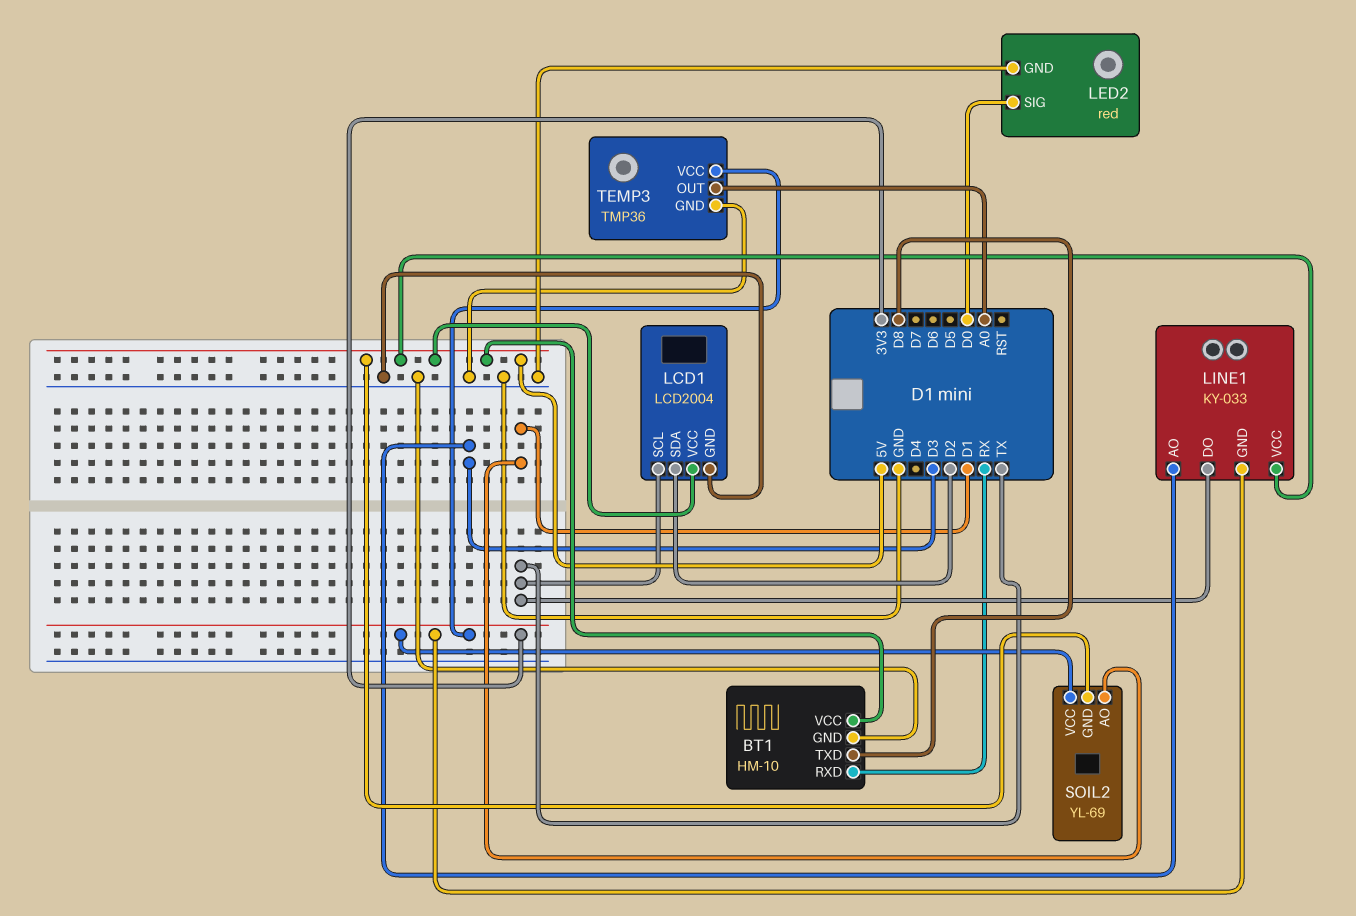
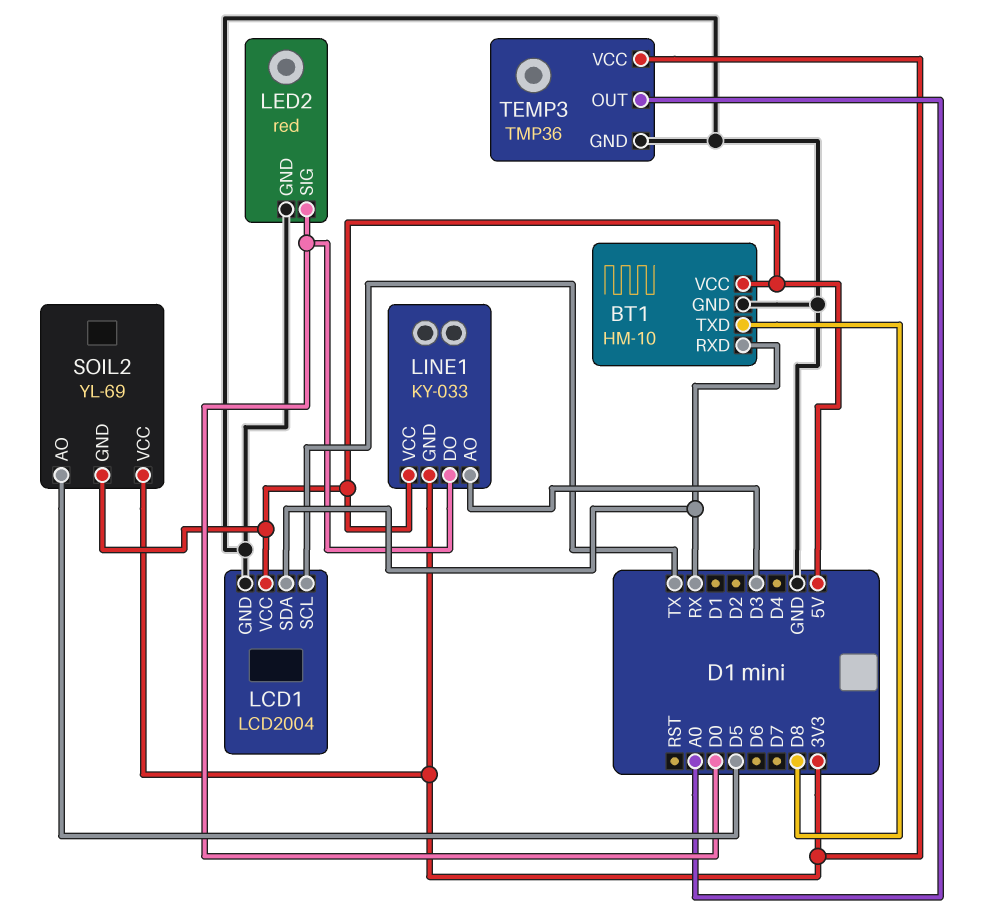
LCD1 pin SDA: D2 -> RX
LINE1 pin DO: TX -> D0
SOIL2 pin AO: D1 -> D5

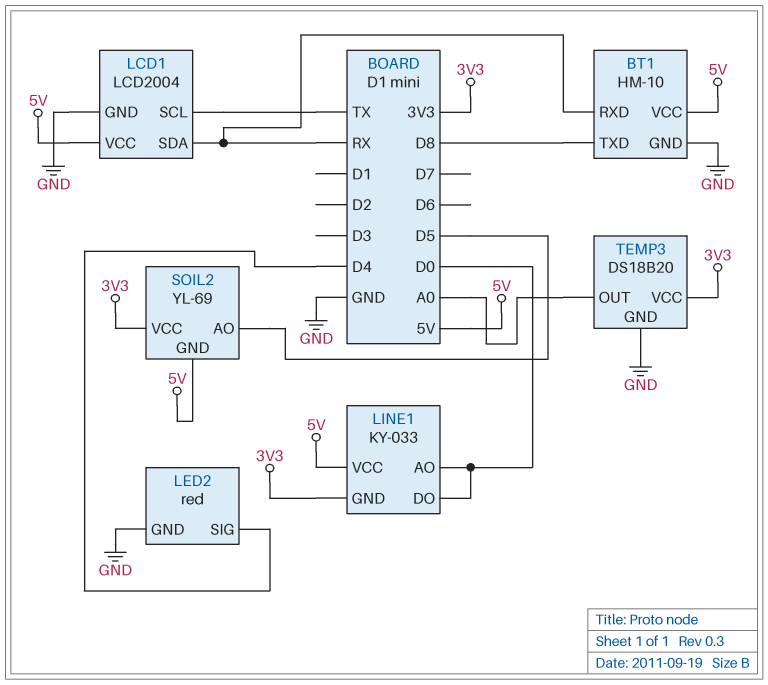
LED2 pin SIG: D0 -> D4
LINE1 pin AO: D3 -> D0
TEMP3: TMP36 -> DS18B20

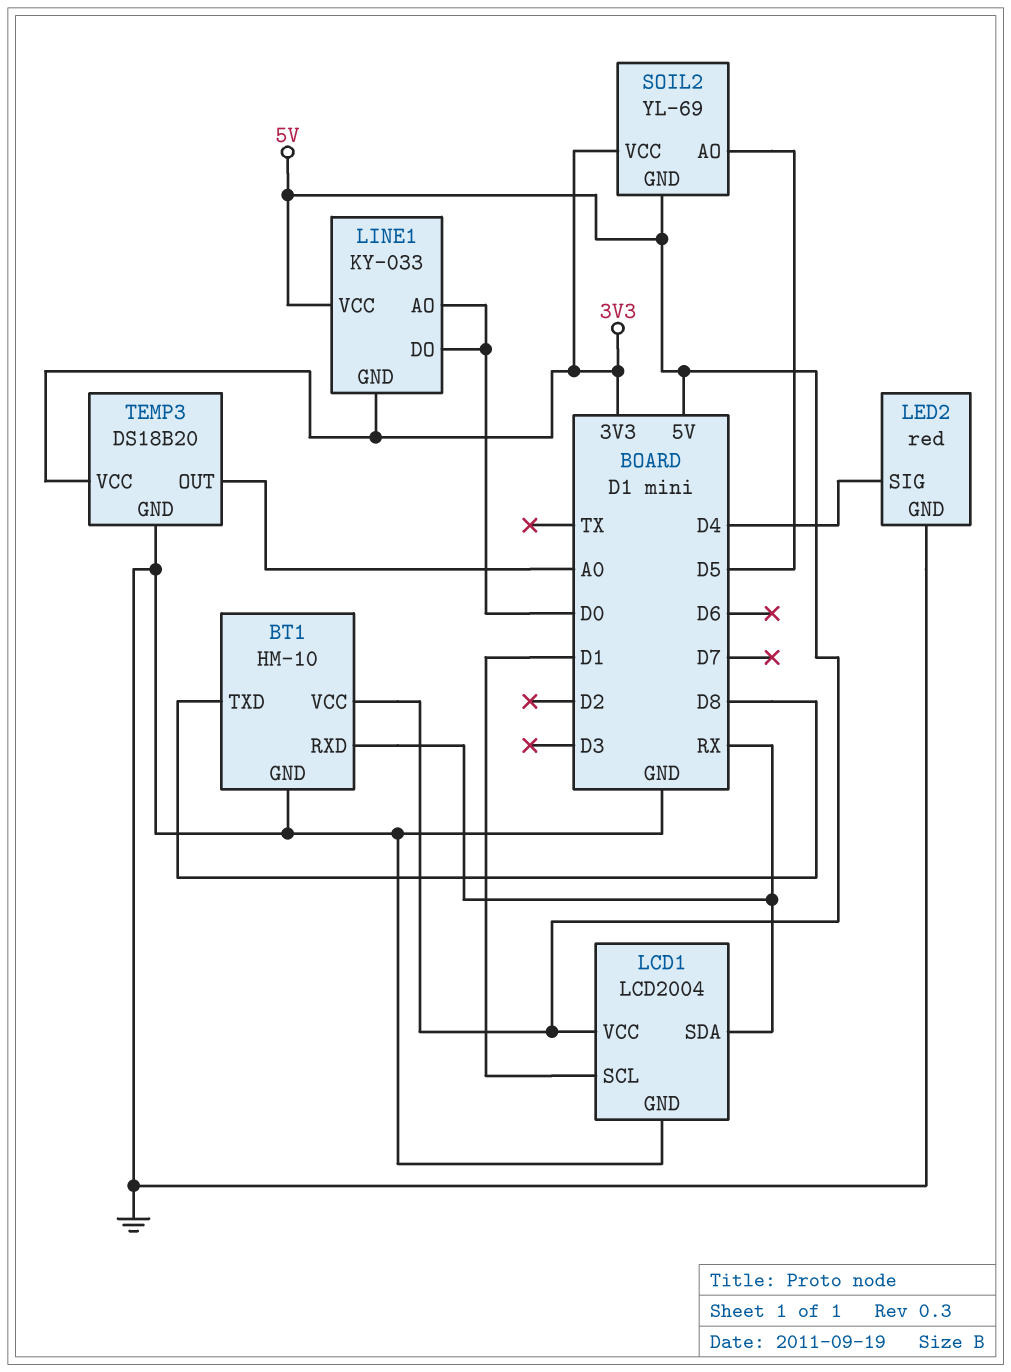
LCD1 pin SCL: TX -> D1

